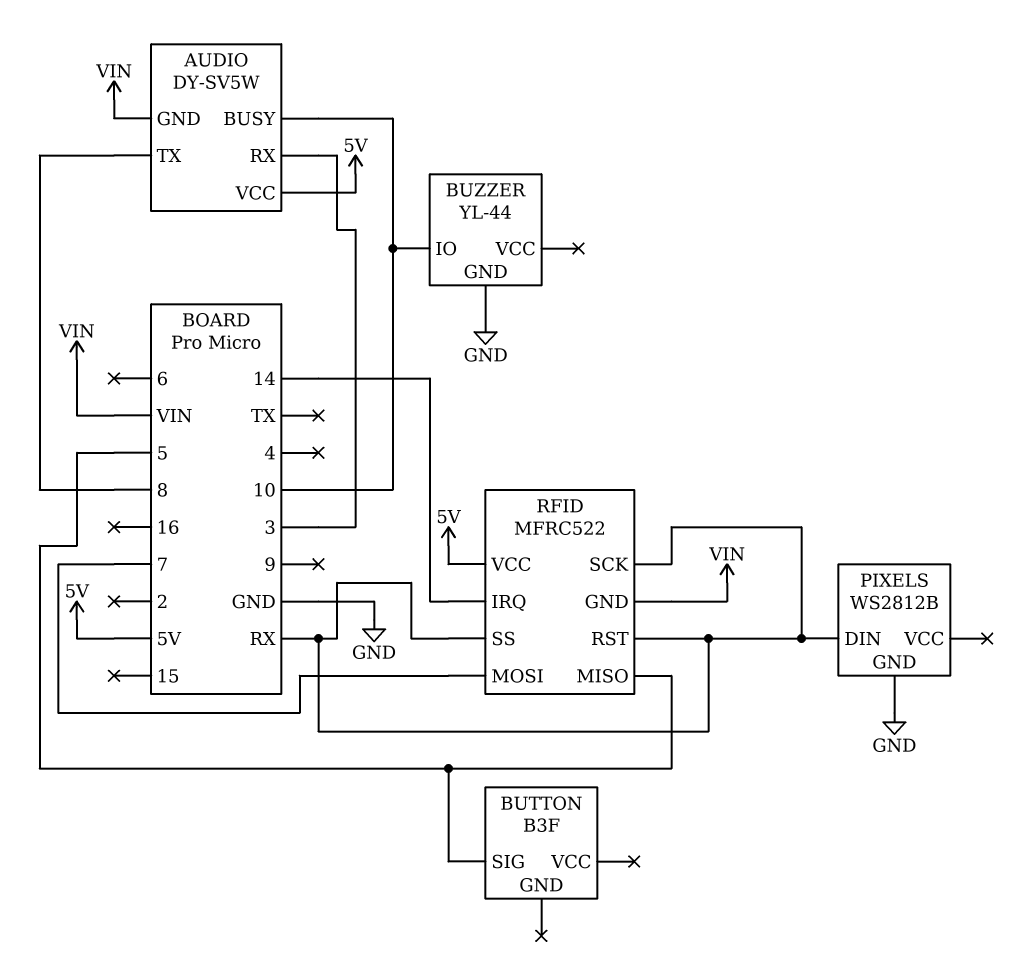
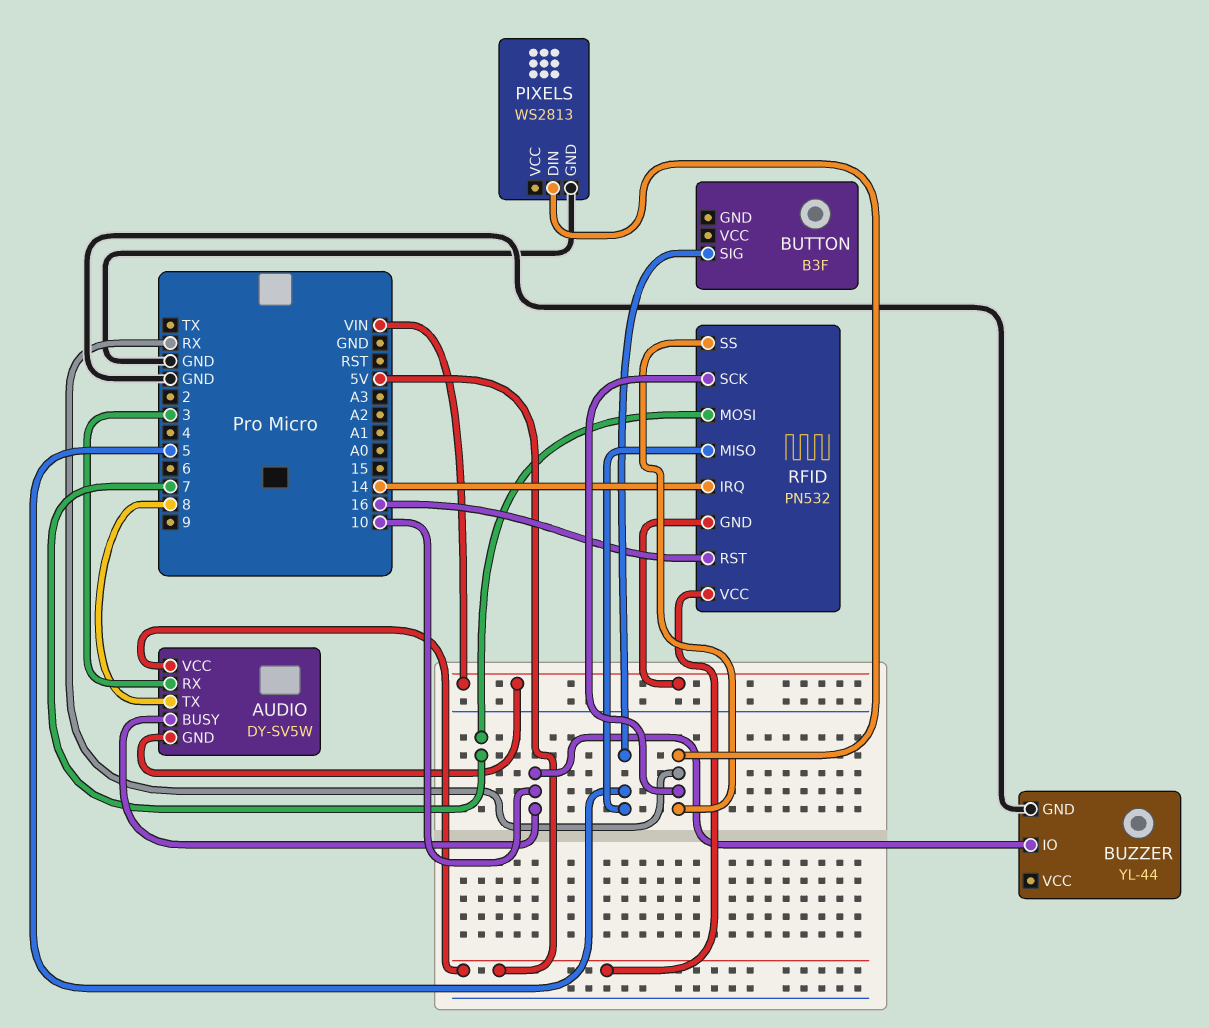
PIXELS: WS2812B -> WS2813
RFID: MFRC522 -> PN532
RFID pin RST: RX -> 16

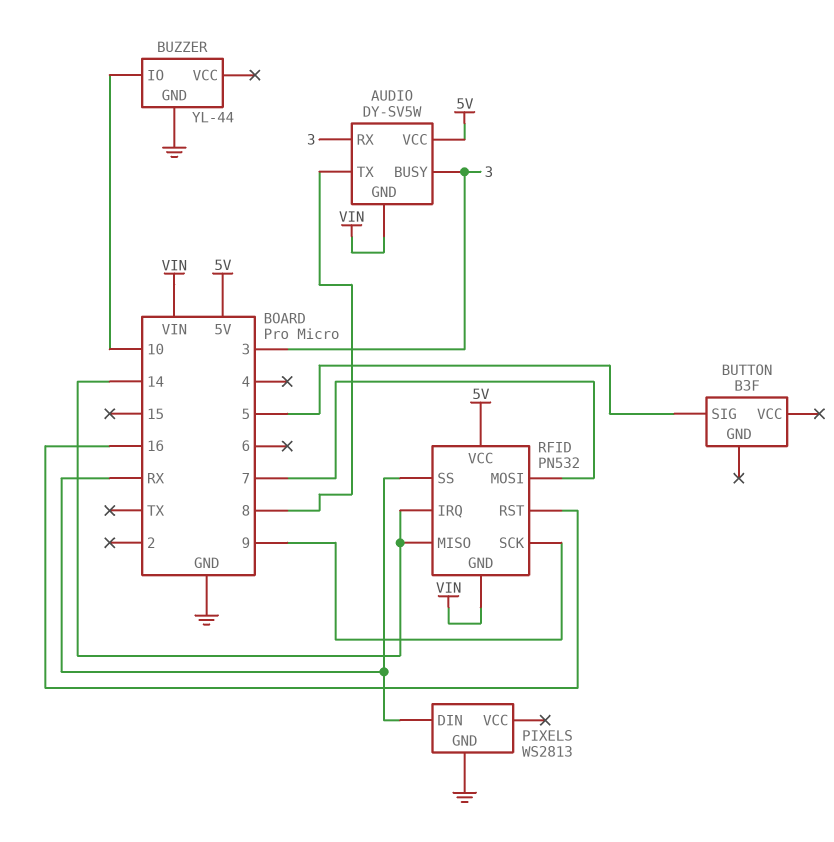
AUDIO pin BUSY: 10 -> 3
RFID pin MISO: 5 -> 14
RFID pin SCK: RX -> 9

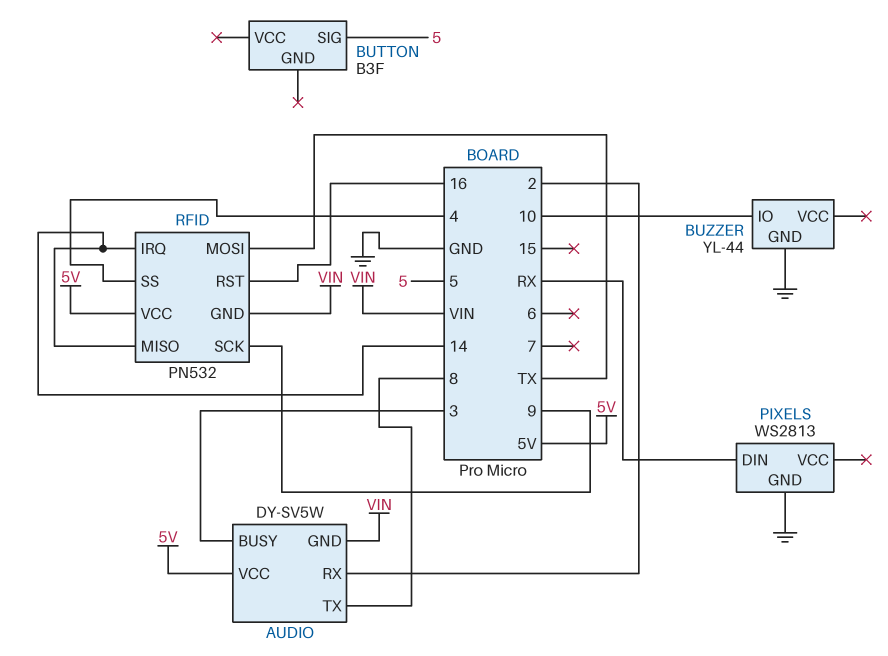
AUDIO pin RX: 3 -> 2
RFID pin MOSI: 7 -> TX
RFID pin SS: RX -> 4

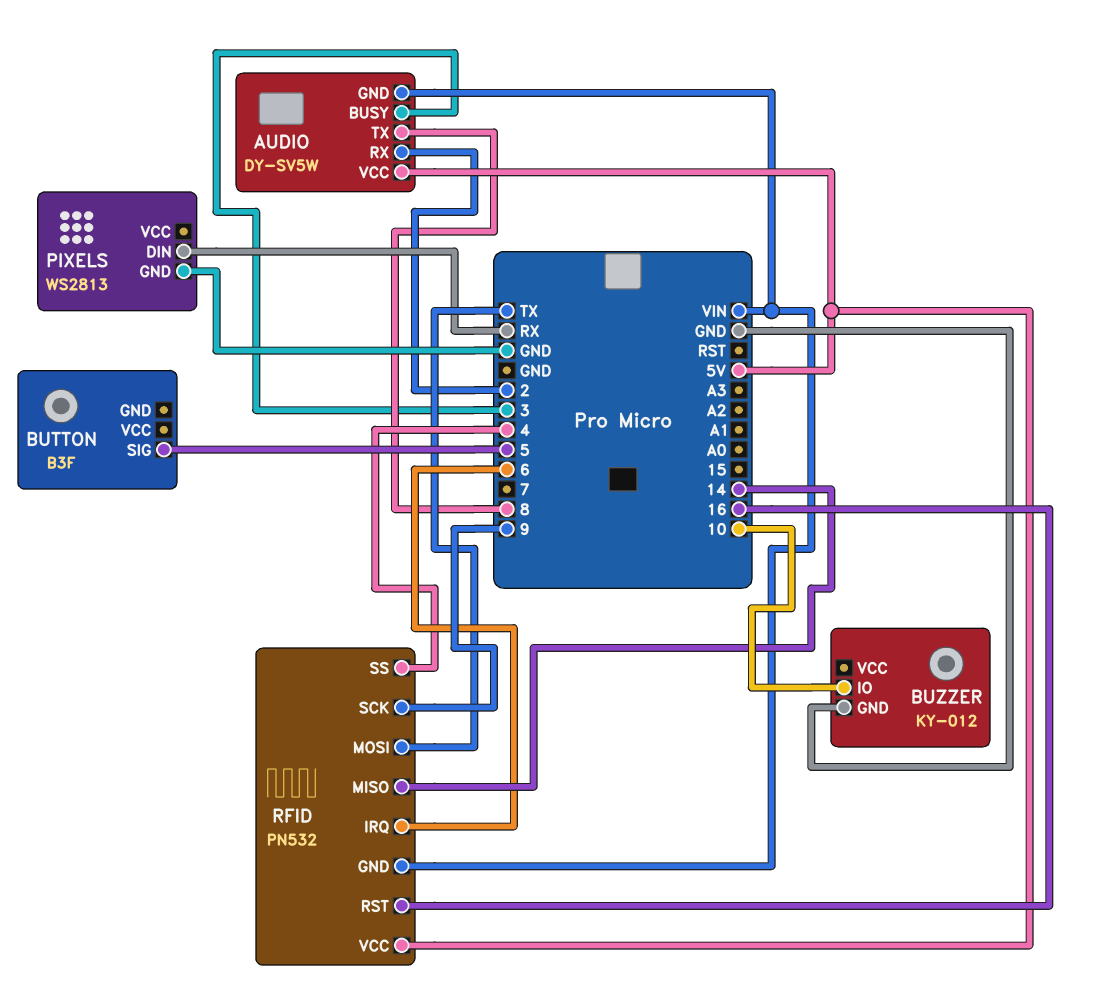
BUZZER: YL-44 -> KY-012
RFID pin IRQ: 14 -> 6

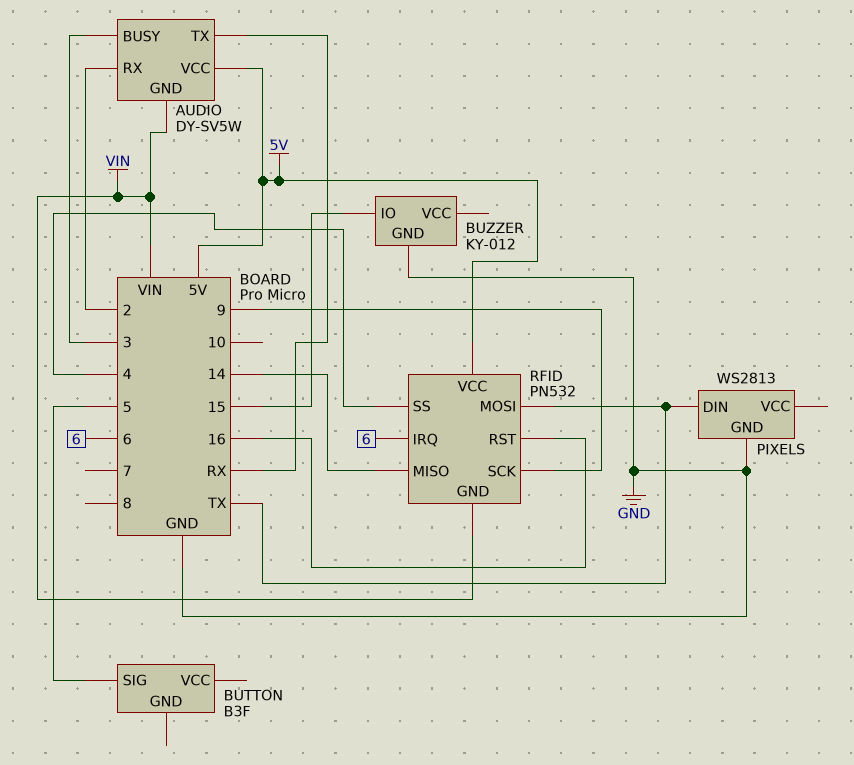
AUDIO pin TX: 8 -> RX
BUZZER pin IO: 10 -> 15
PIXELS pin DIN: RX -> TX

